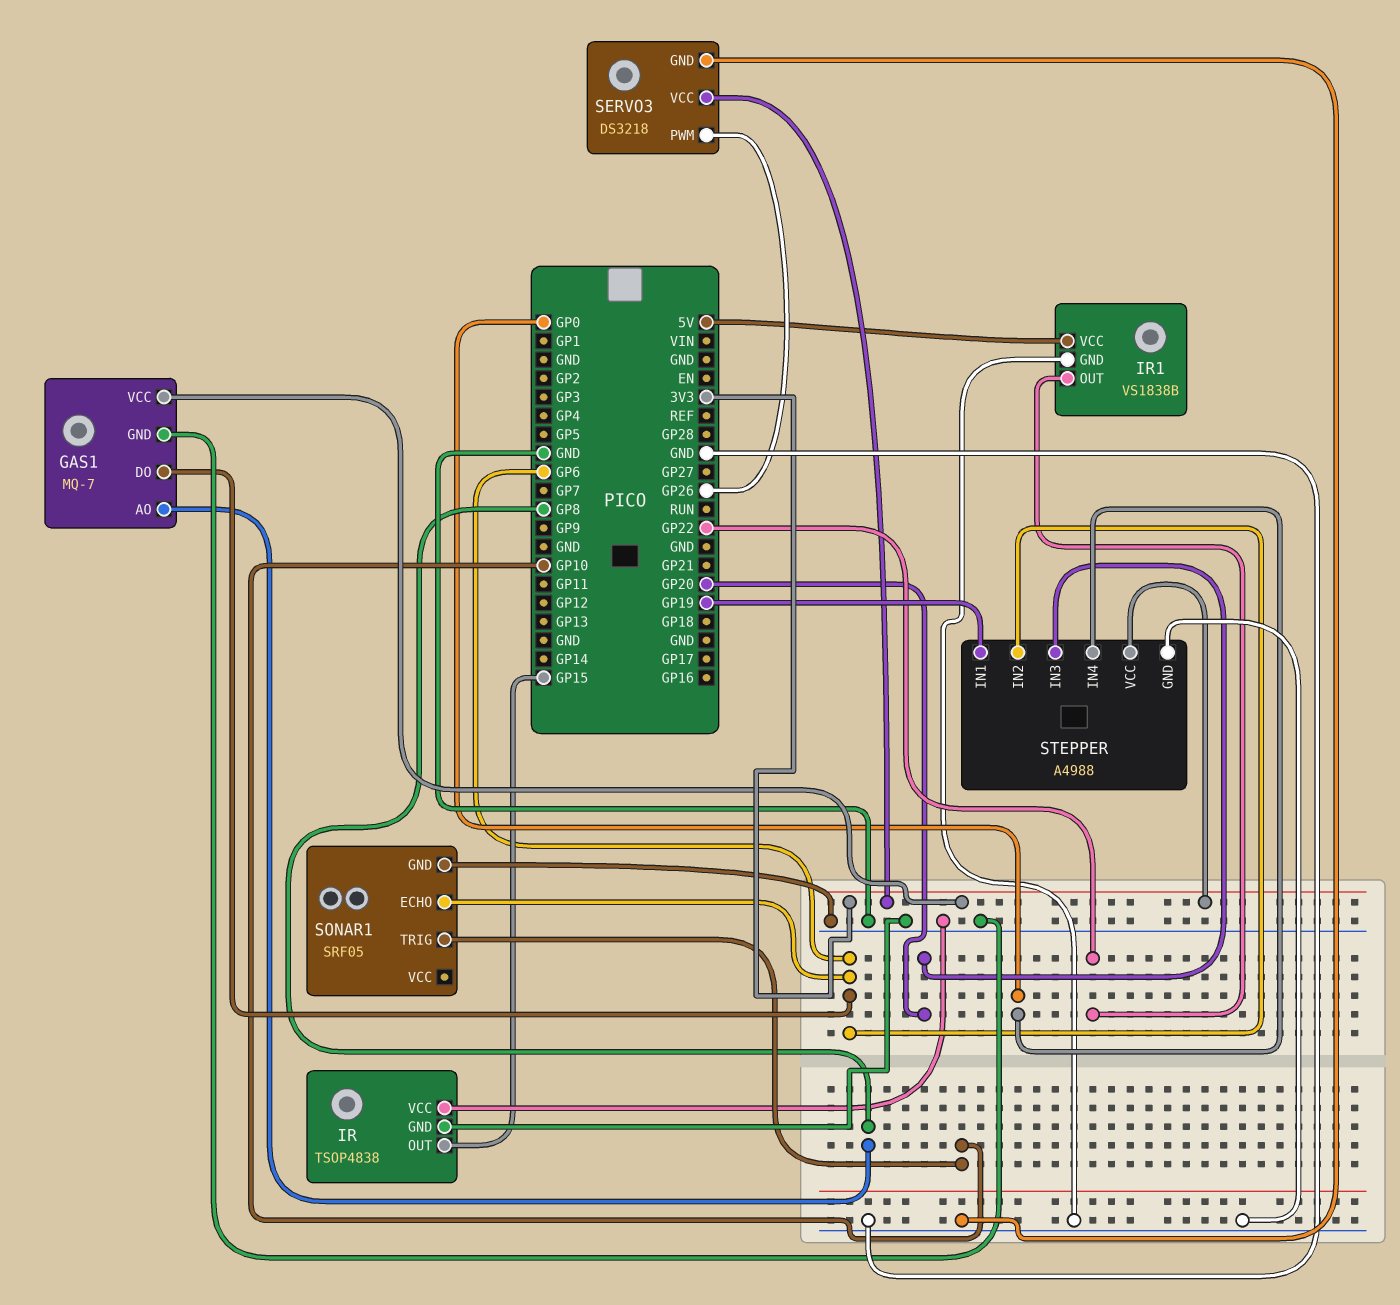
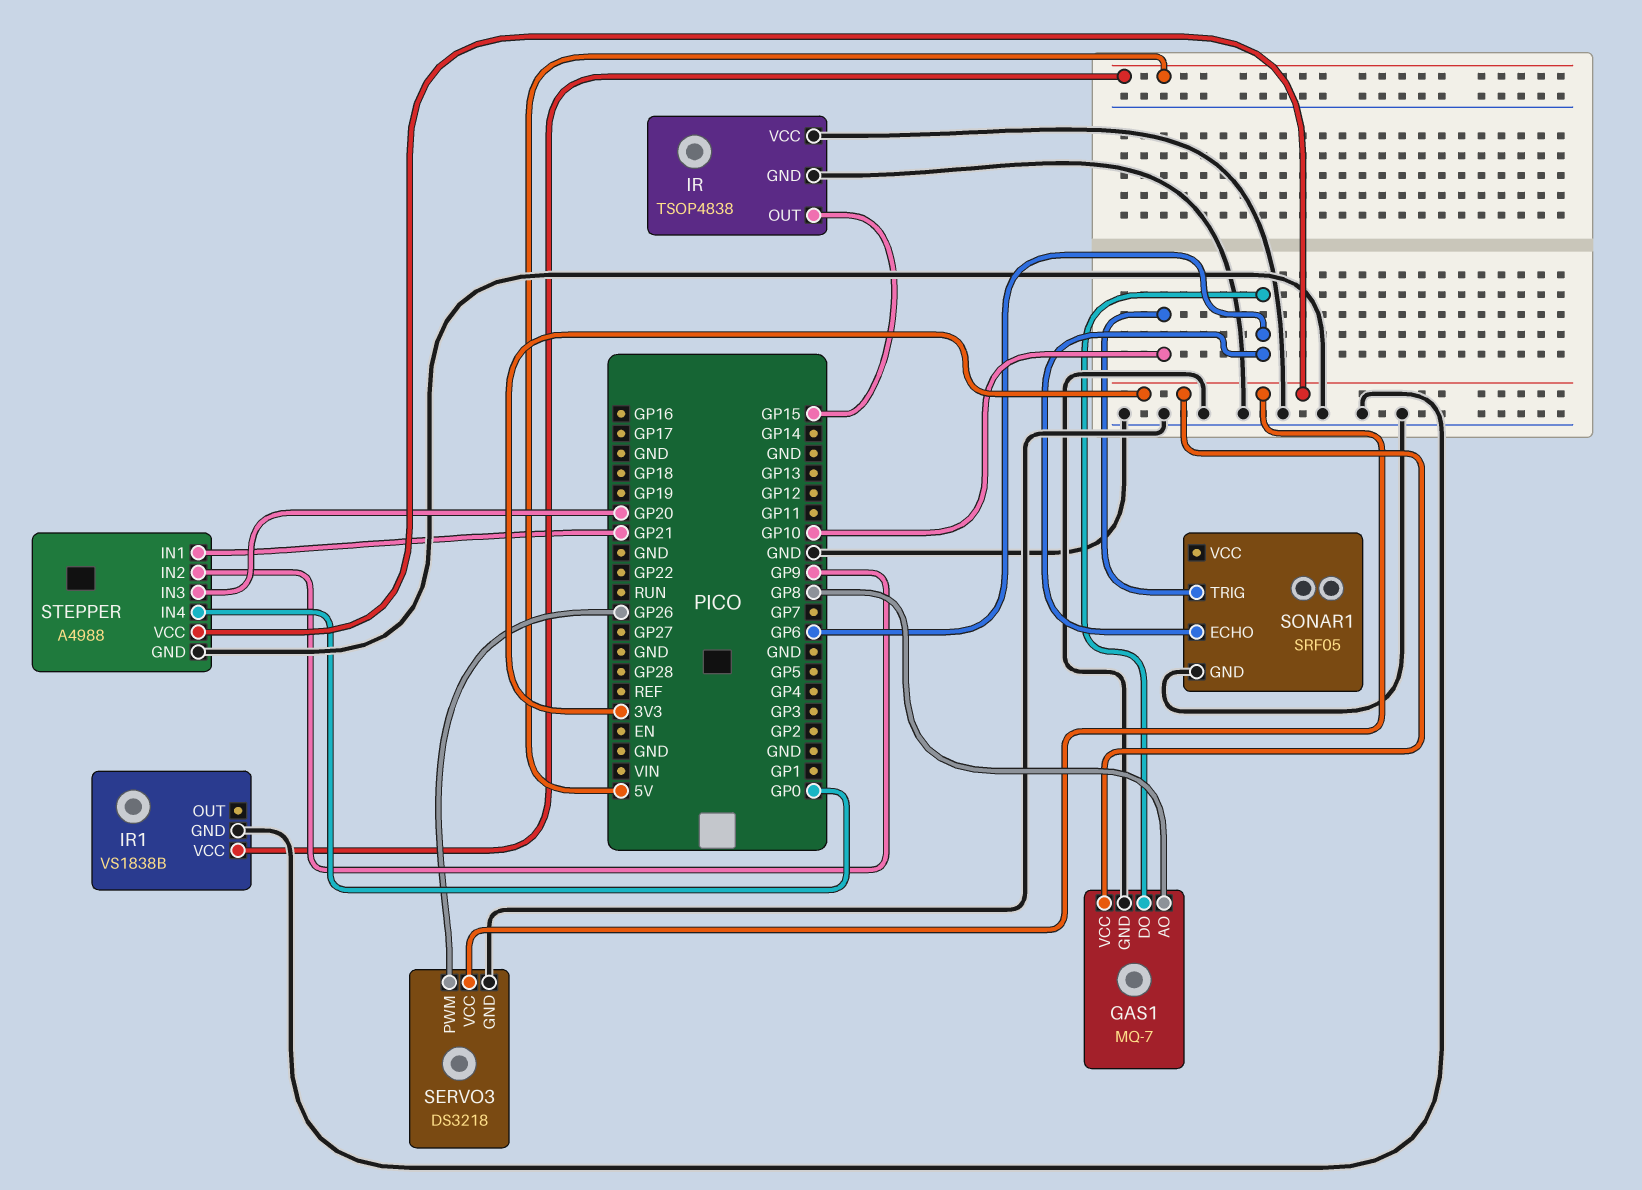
IR1 pin OUT: GP22 -> none
STEPPER pin IN1: GP19 -> GP21
STEPPER pin IN2: GP6 -> GP9

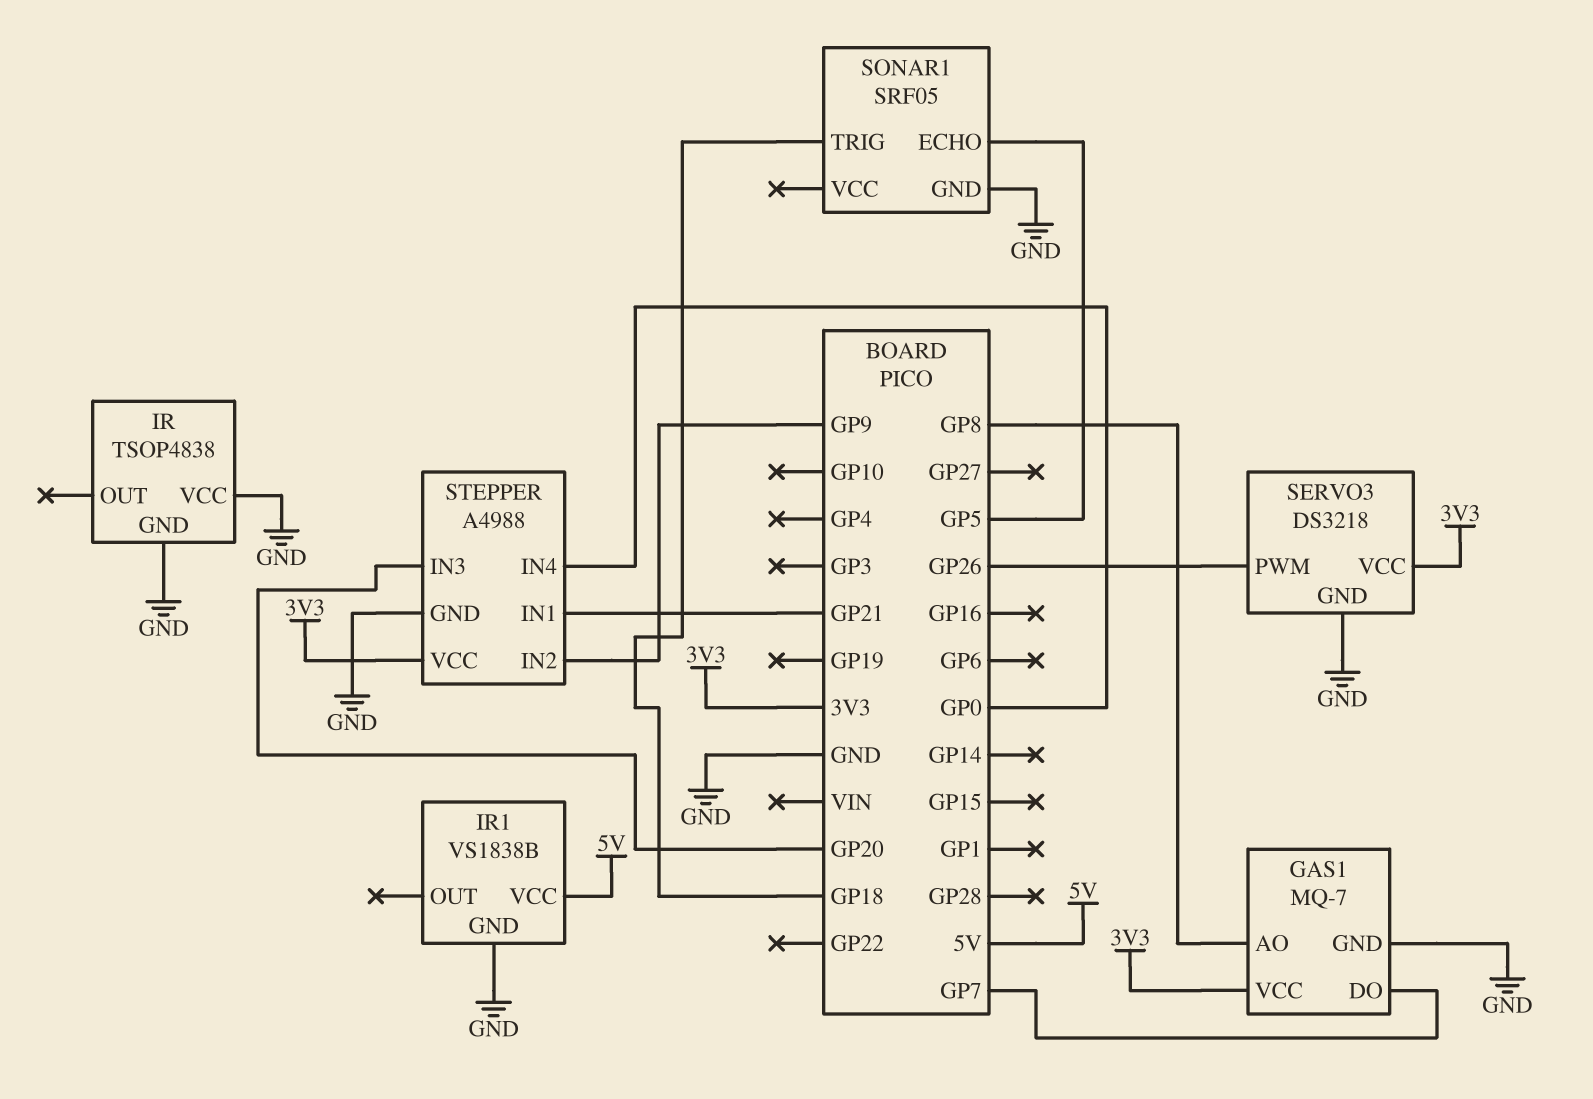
GAS1 pin DO: GP6 -> GP7
IR pin OUT: GP15 -> none
SONAR1 pin ECHO: GP6 -> GP5
SONAR1 pin TRIG: GP10 -> GP18

